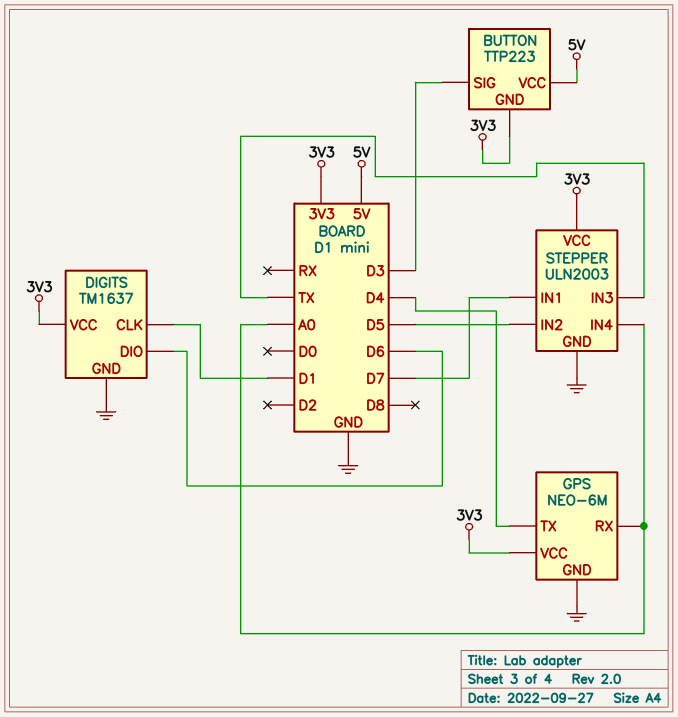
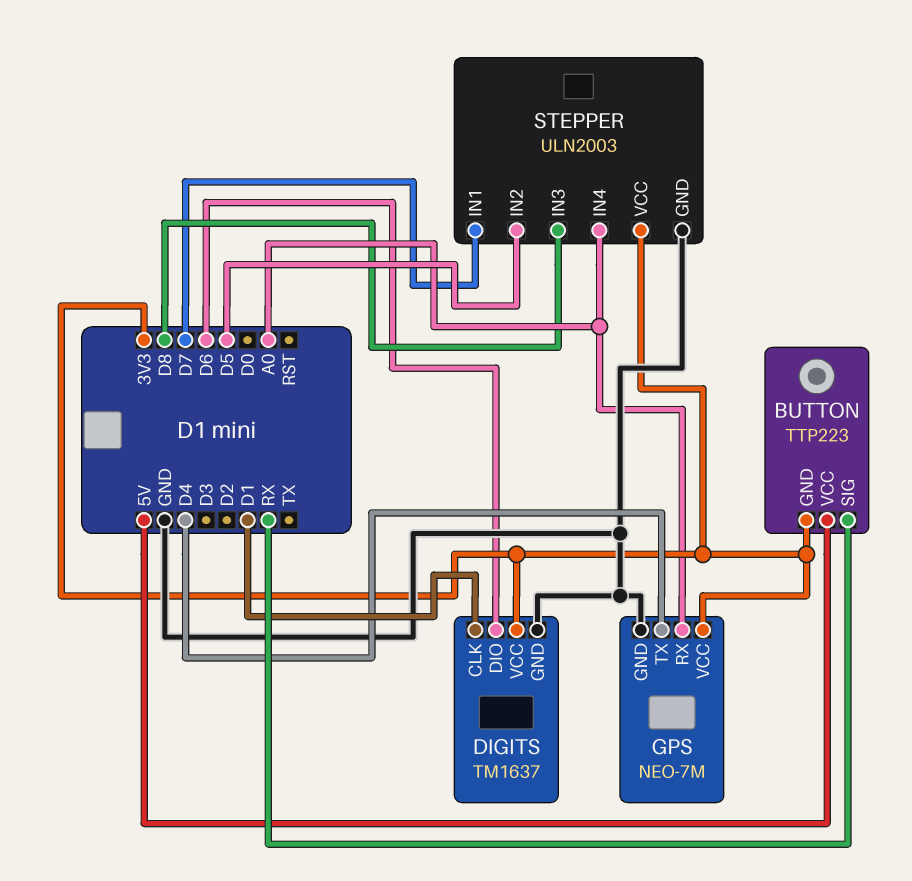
BUTTON pin SIG: D3 -> RX
GPS: NEO-6M -> NEO-7M
STEPPER pin IN3: TX -> D8

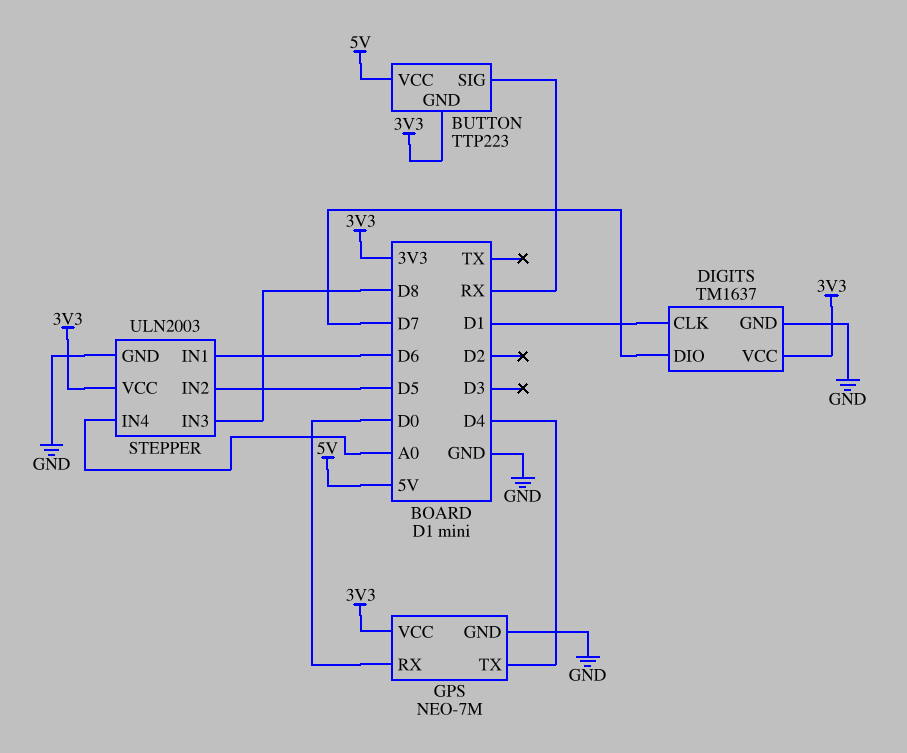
DIGITS pin DIO: D6 -> D7
GPS pin RX: A0 -> D0
STEPPER pin IN1: D7 -> D6

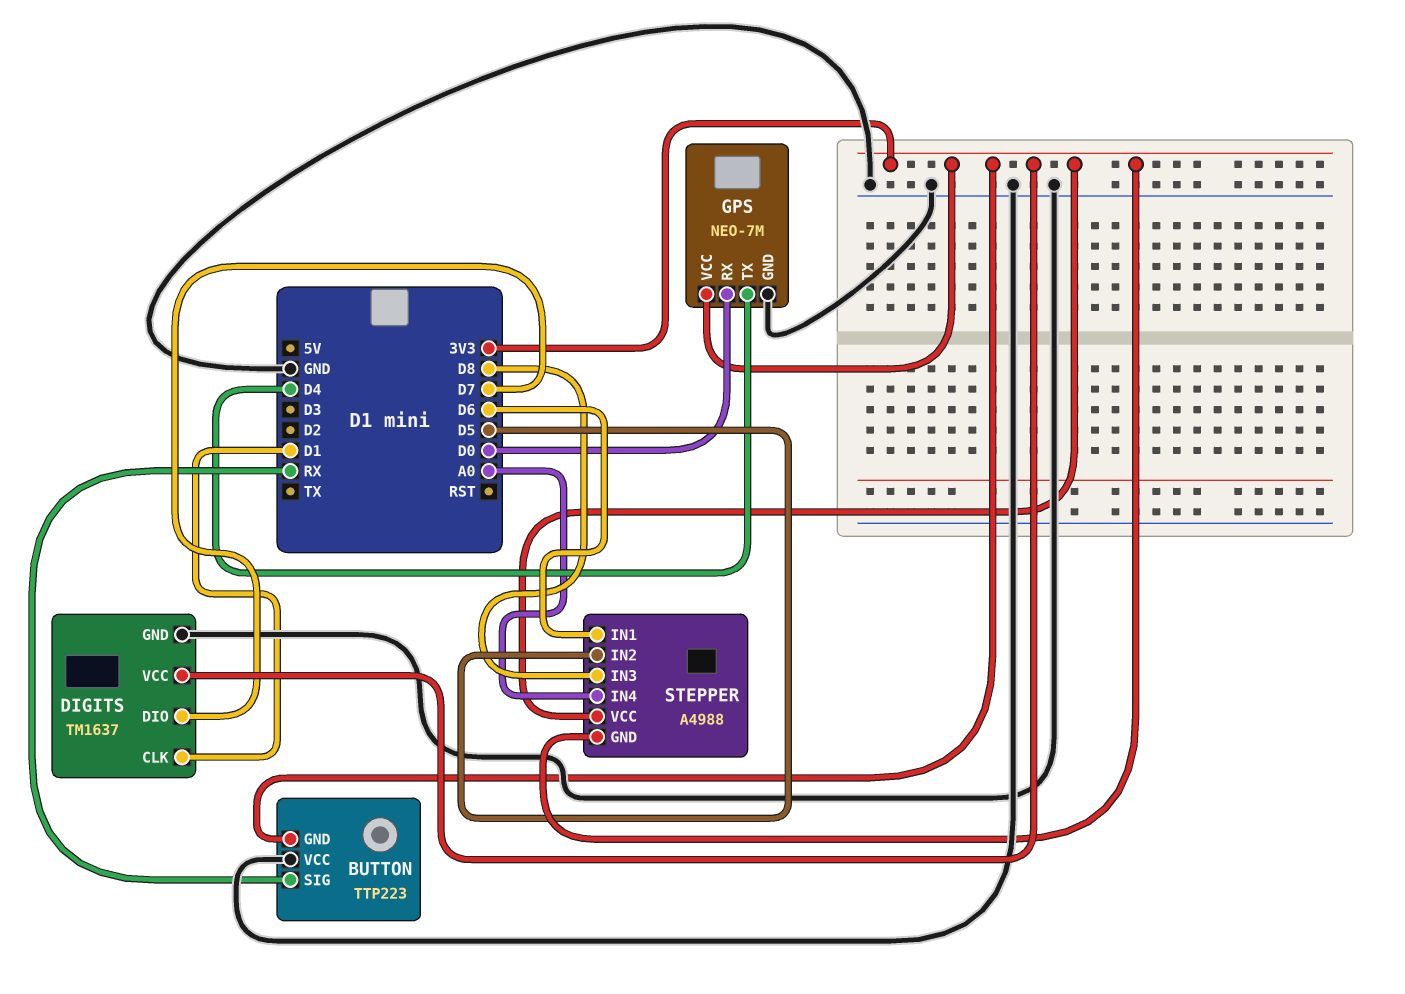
BUTTON pin VCC: 5V -> GND
STEPPER: ULN2003 -> A4988
STEPPER pin GND: GND -> 3V3

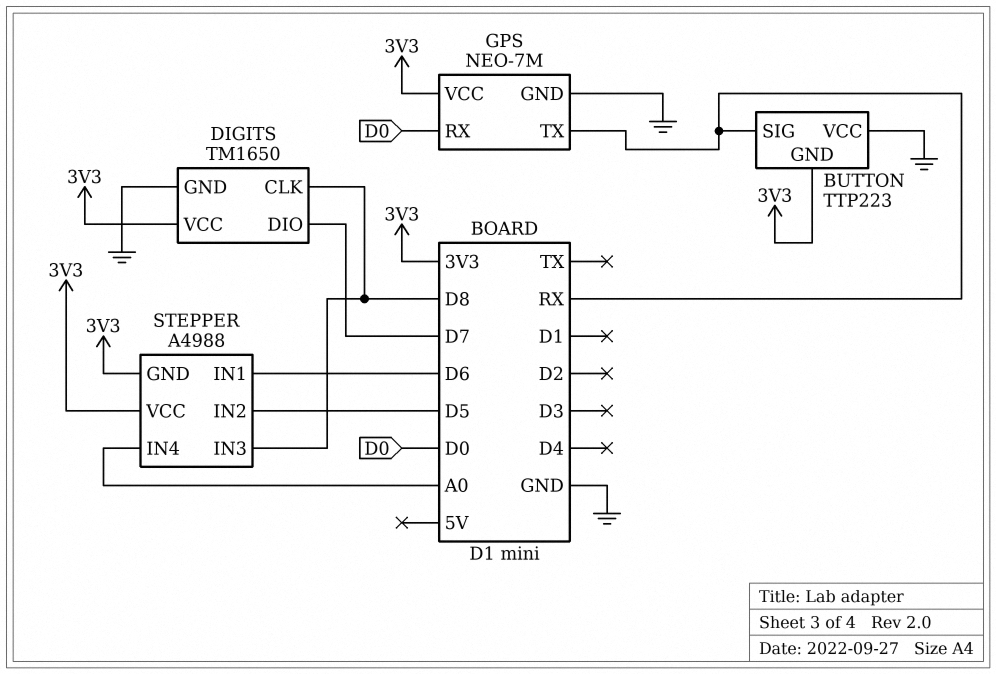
DIGITS: TM1637 -> TM1650
DIGITS pin CLK: D1 -> D8
GPS pin TX: D4 -> RX

